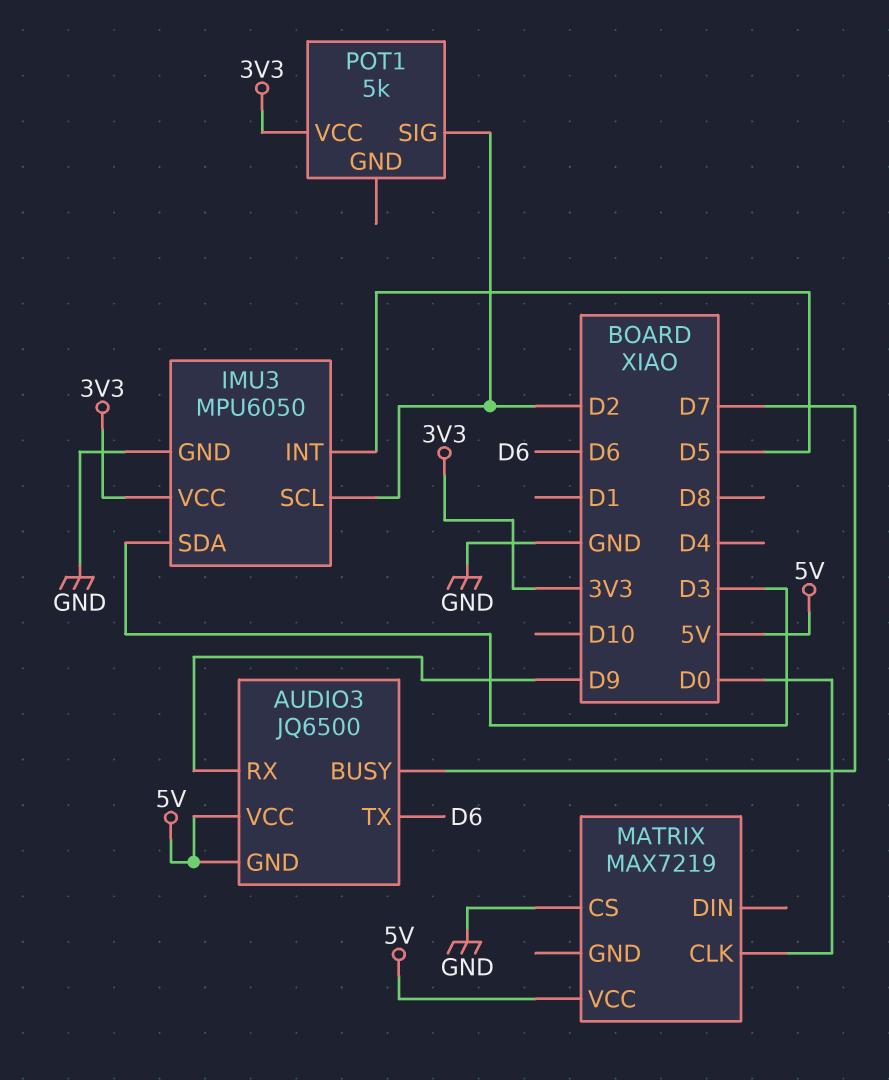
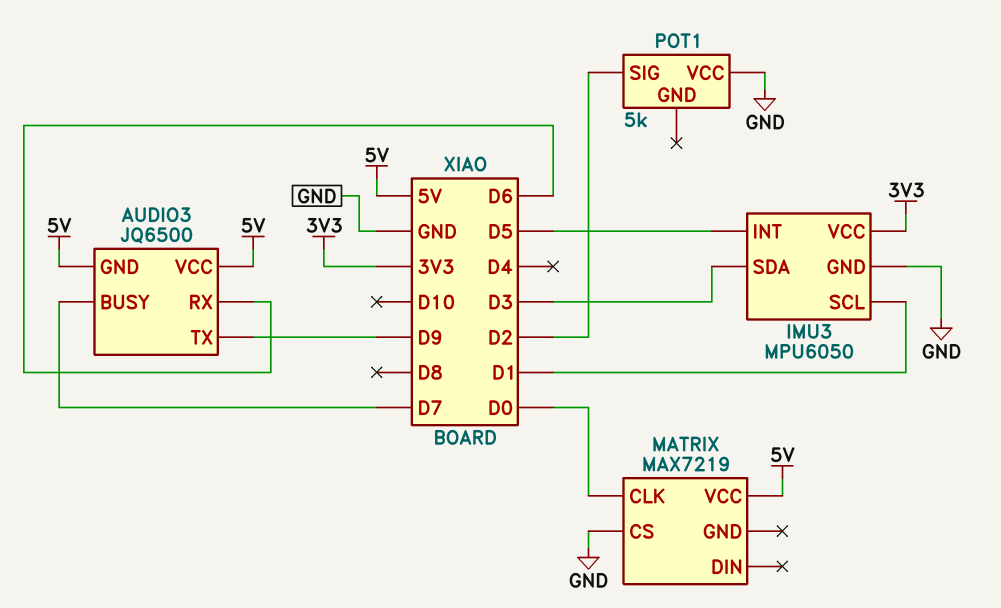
AUDIO3 pin RX: D9 -> D6
AUDIO3 pin TX: D6 -> D9
IMU3 pin SCL: D2 -> D1
POT1 pin VCC: 3V3 -> GND

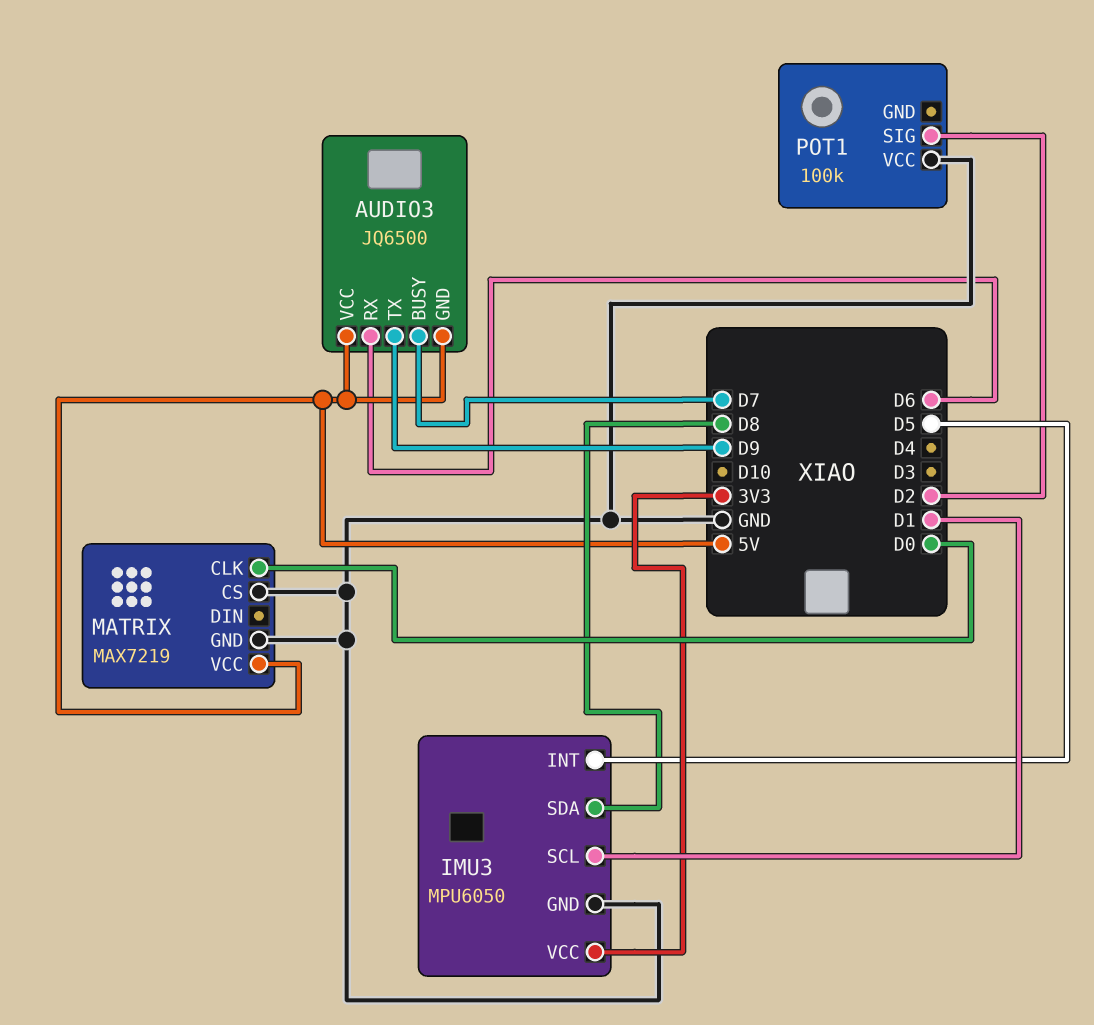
IMU3 pin SDA: D3 -> D8
MATRIX pin GND: none -> GND
POT1: 5k -> 100k

